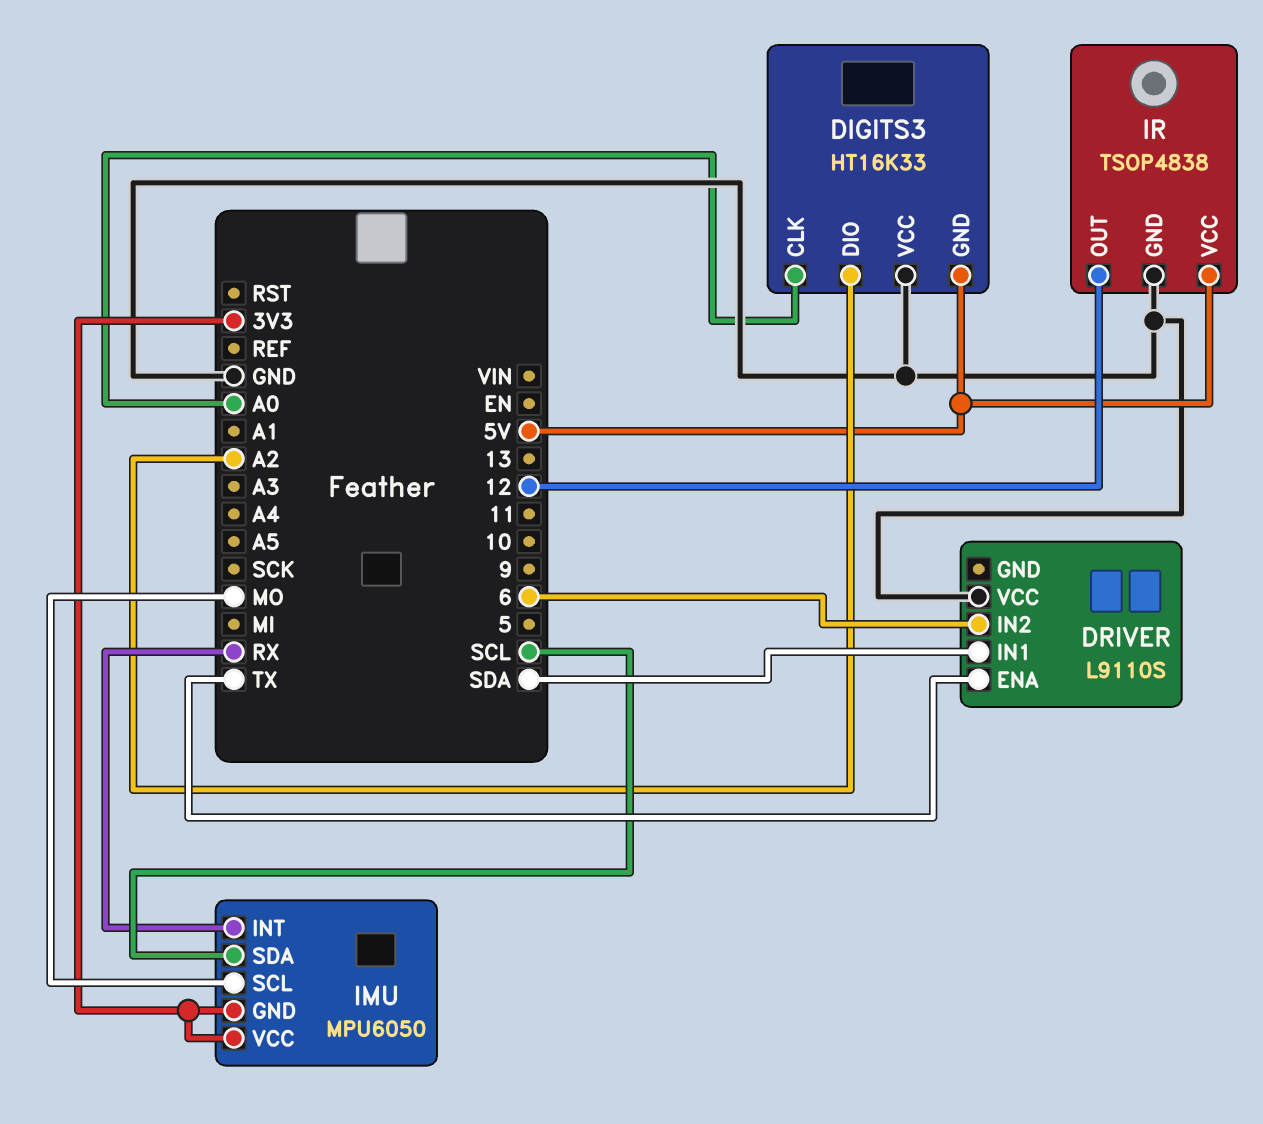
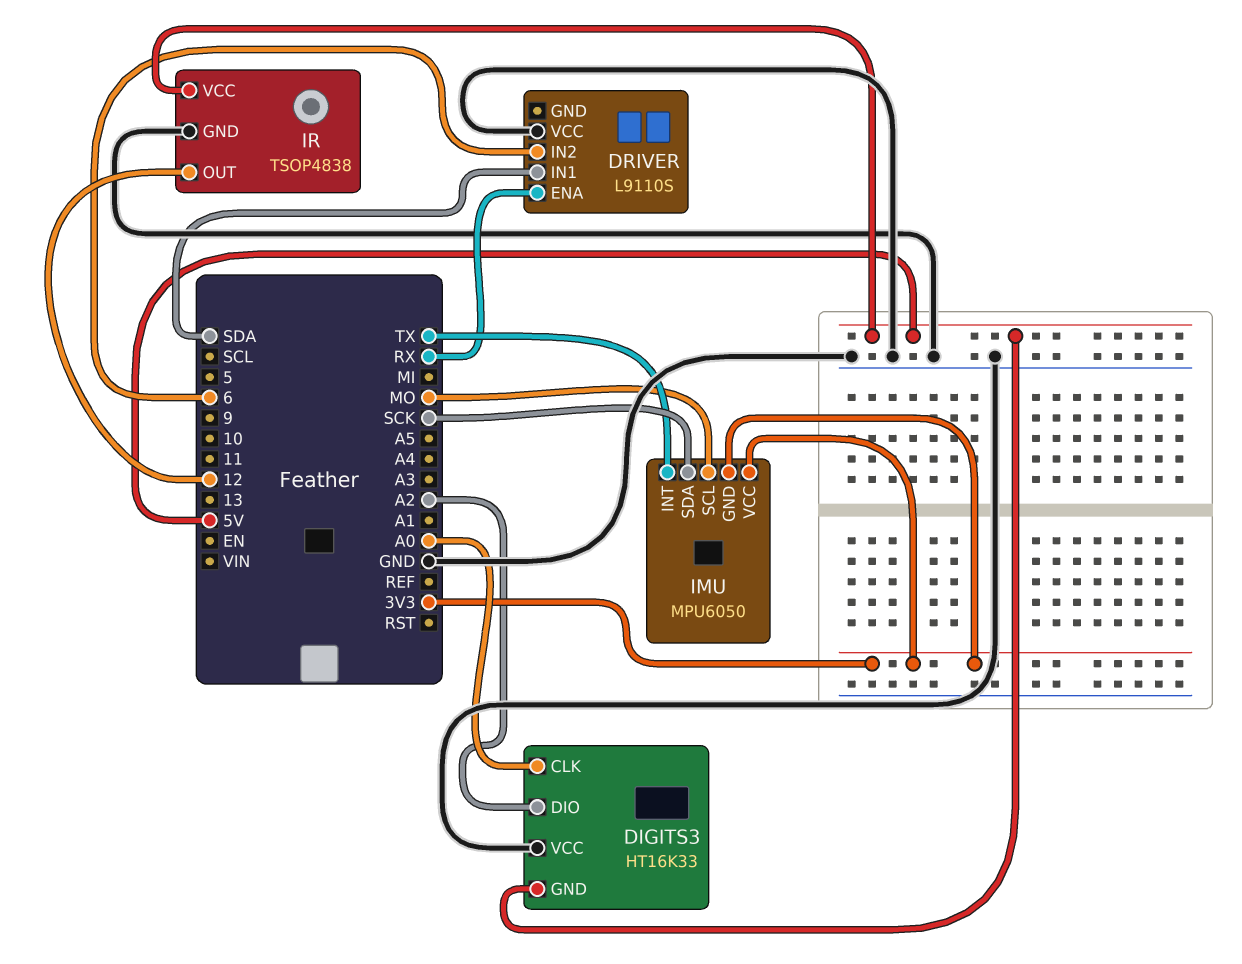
DRIVER pin ENA: TX -> RX
IMU pin INT: RX -> TX
IMU pin SDA: SCL -> SCK

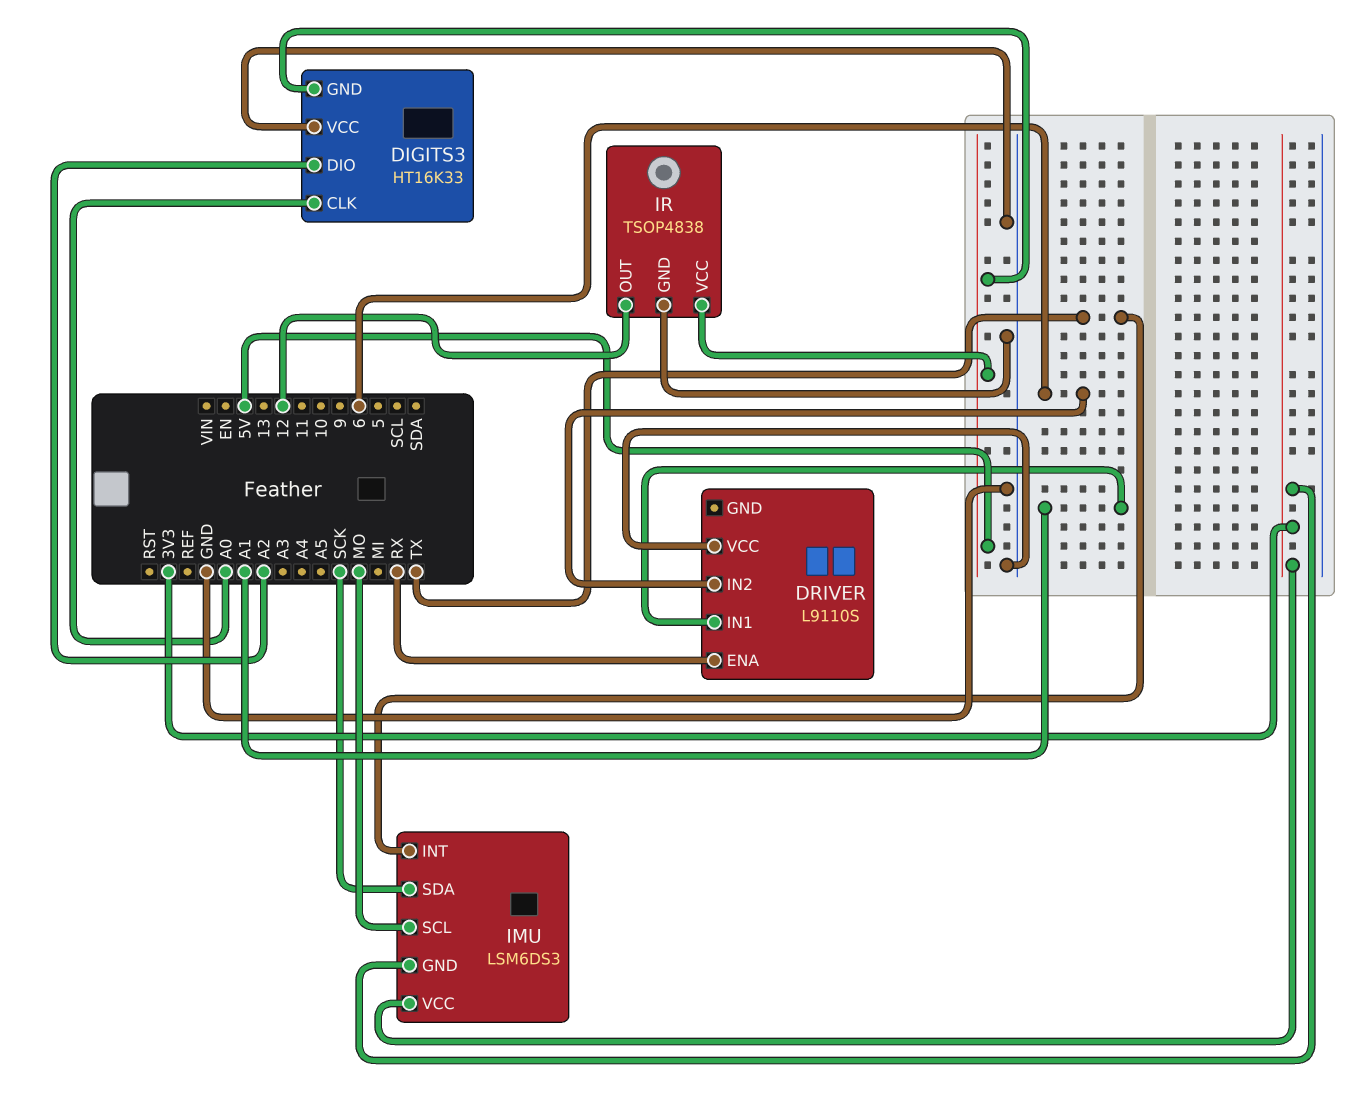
DRIVER pin IN1: SDA -> A1
IMU: MPU6050 -> LSM6DS3

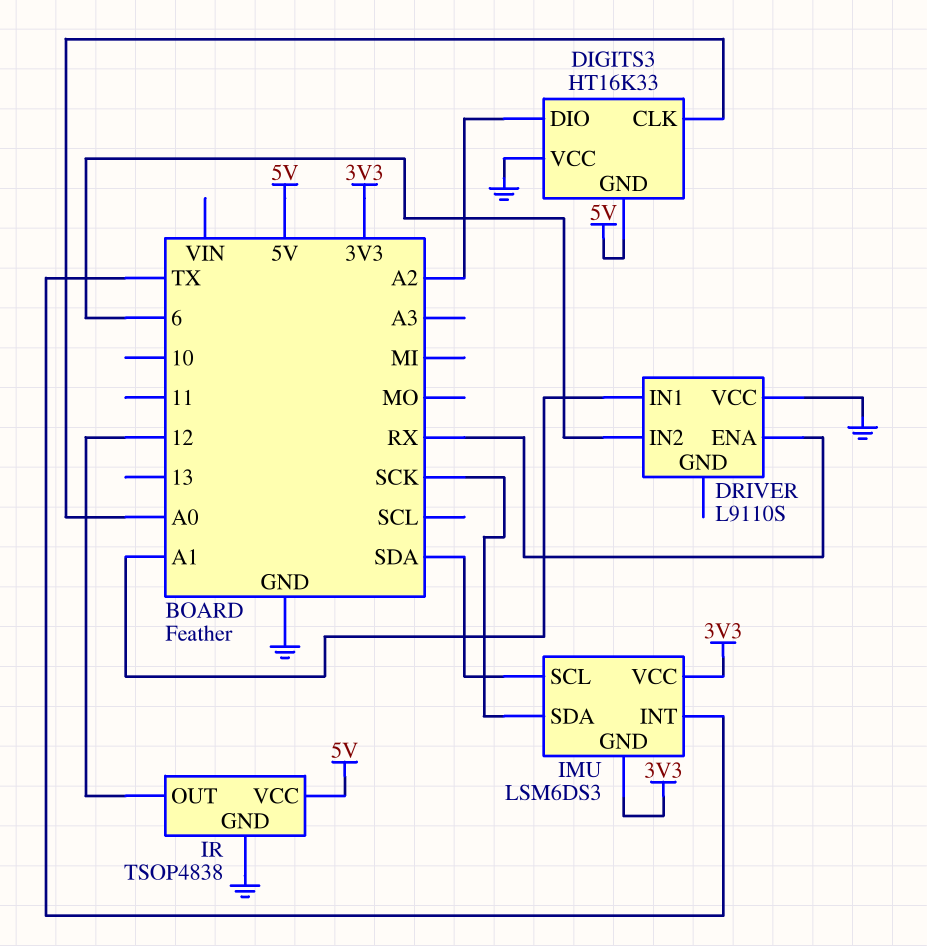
IMU pin SCL: MO -> SDA

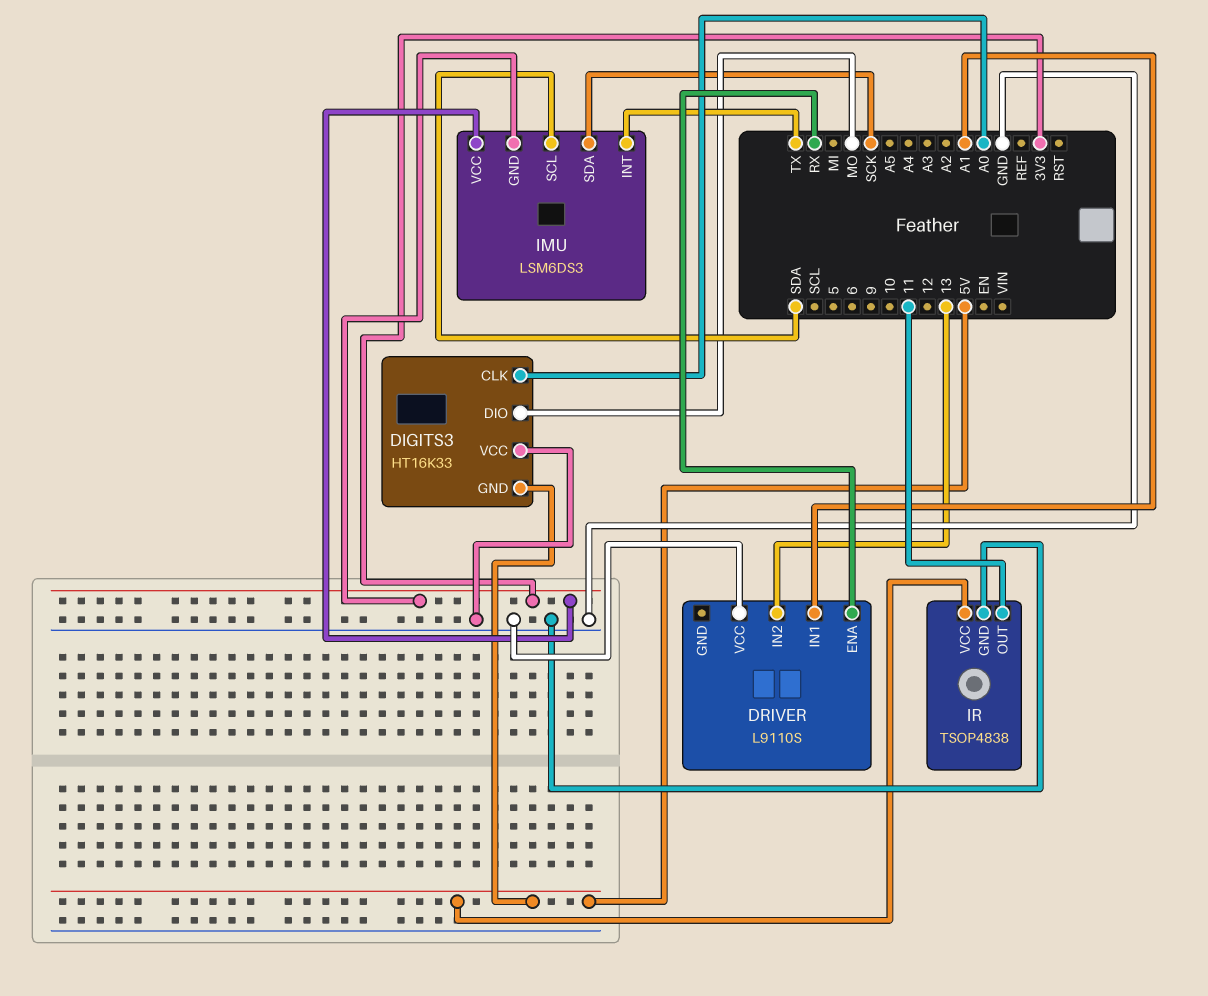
DIGITS3 pin DIO: A2 -> MO
DRIVER pin IN2: 6 -> 13
IR pin OUT: 12 -> 11

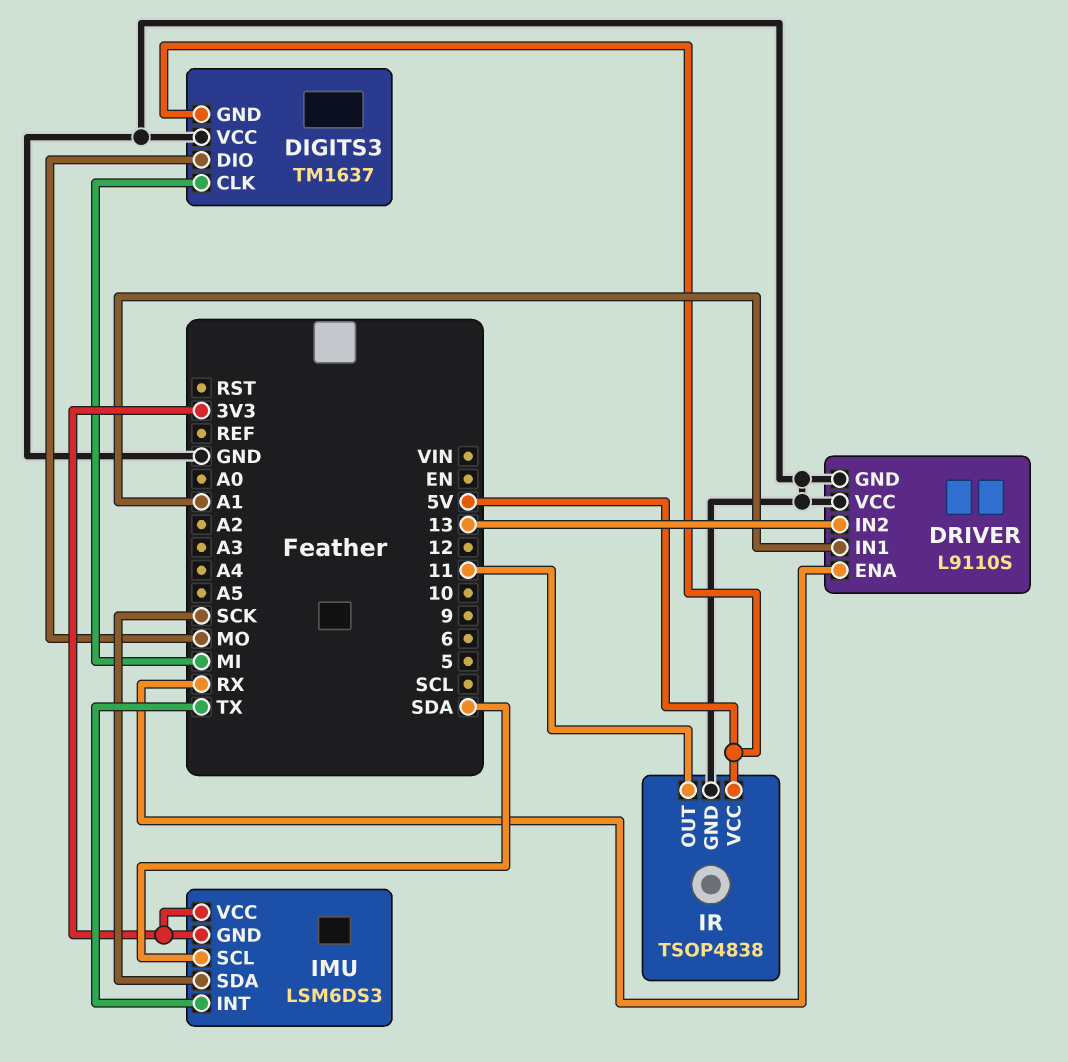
DIGITS3: HT16K33 -> TM1637
DIGITS3 pin CLK: A0 -> MI
DRIVER pin GND: none -> GND

